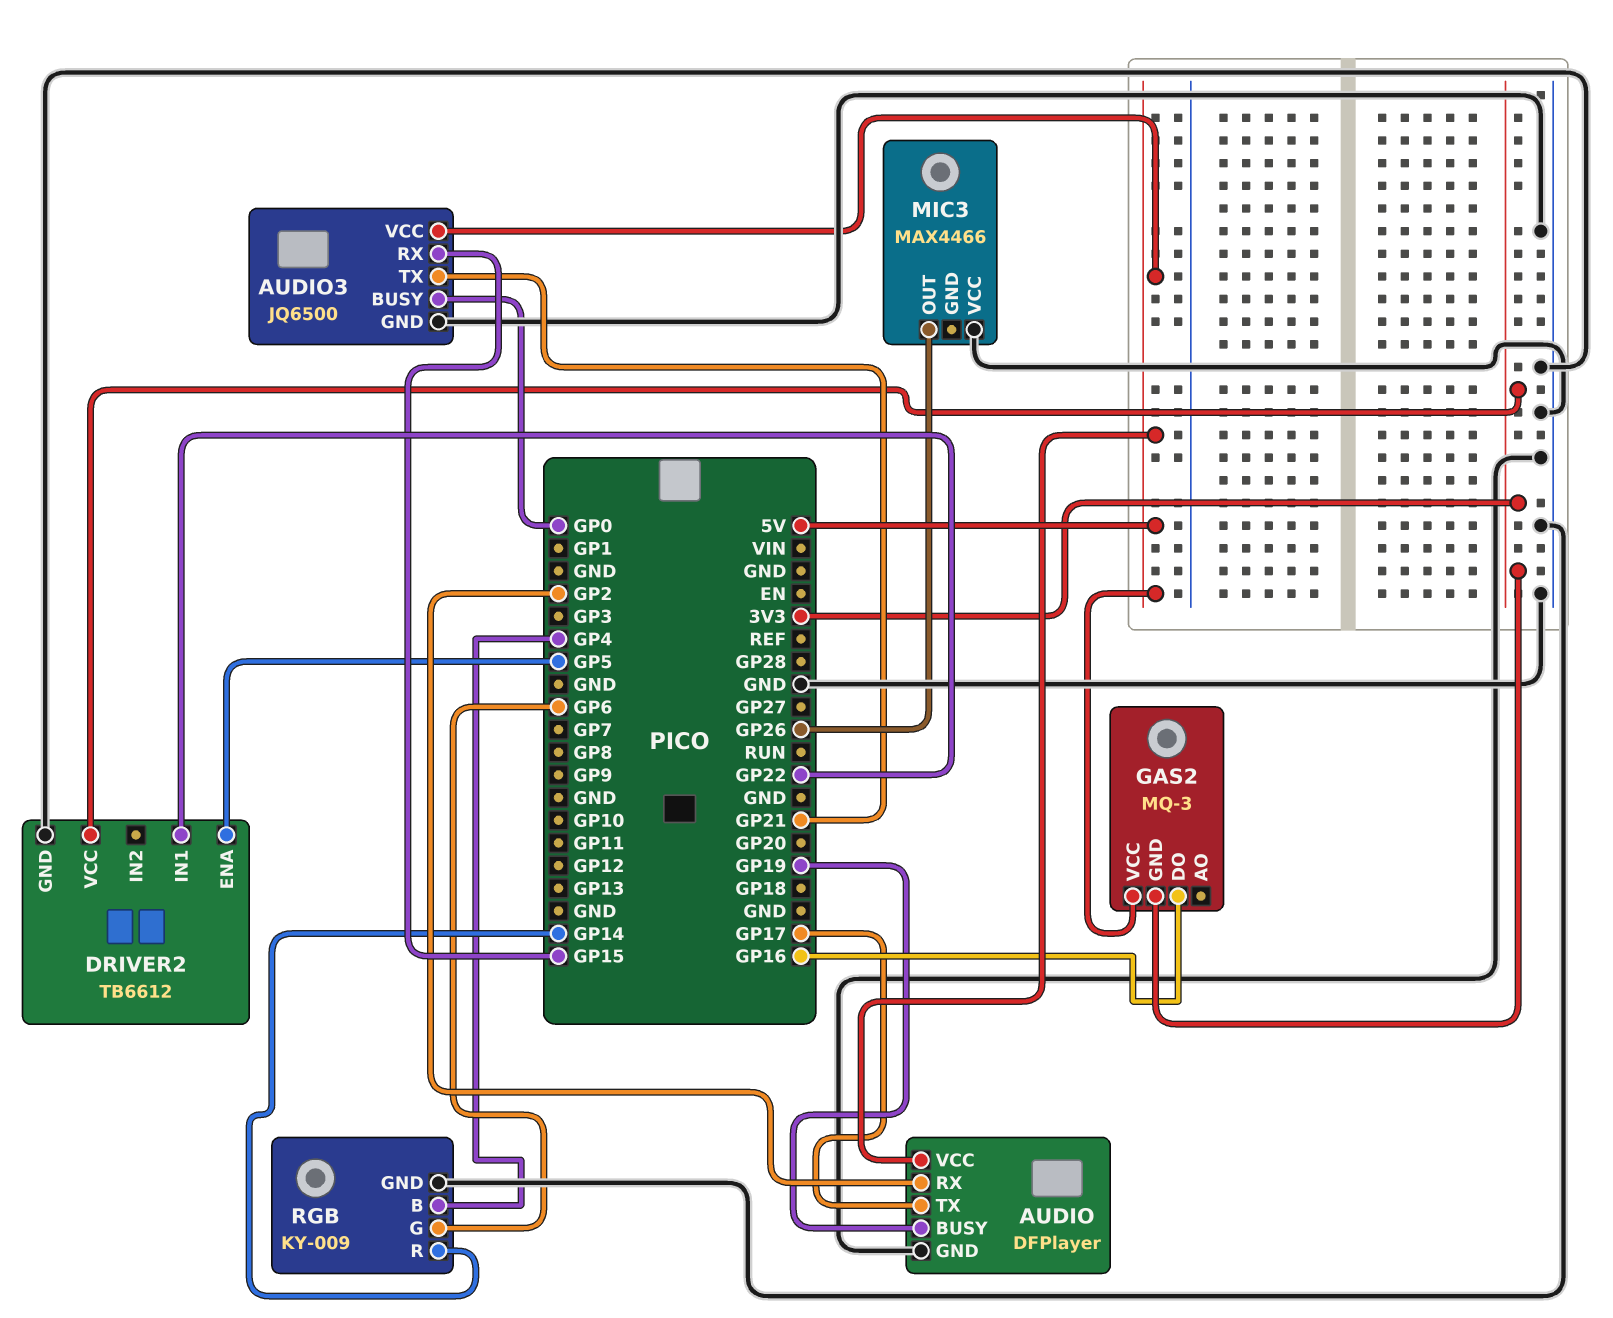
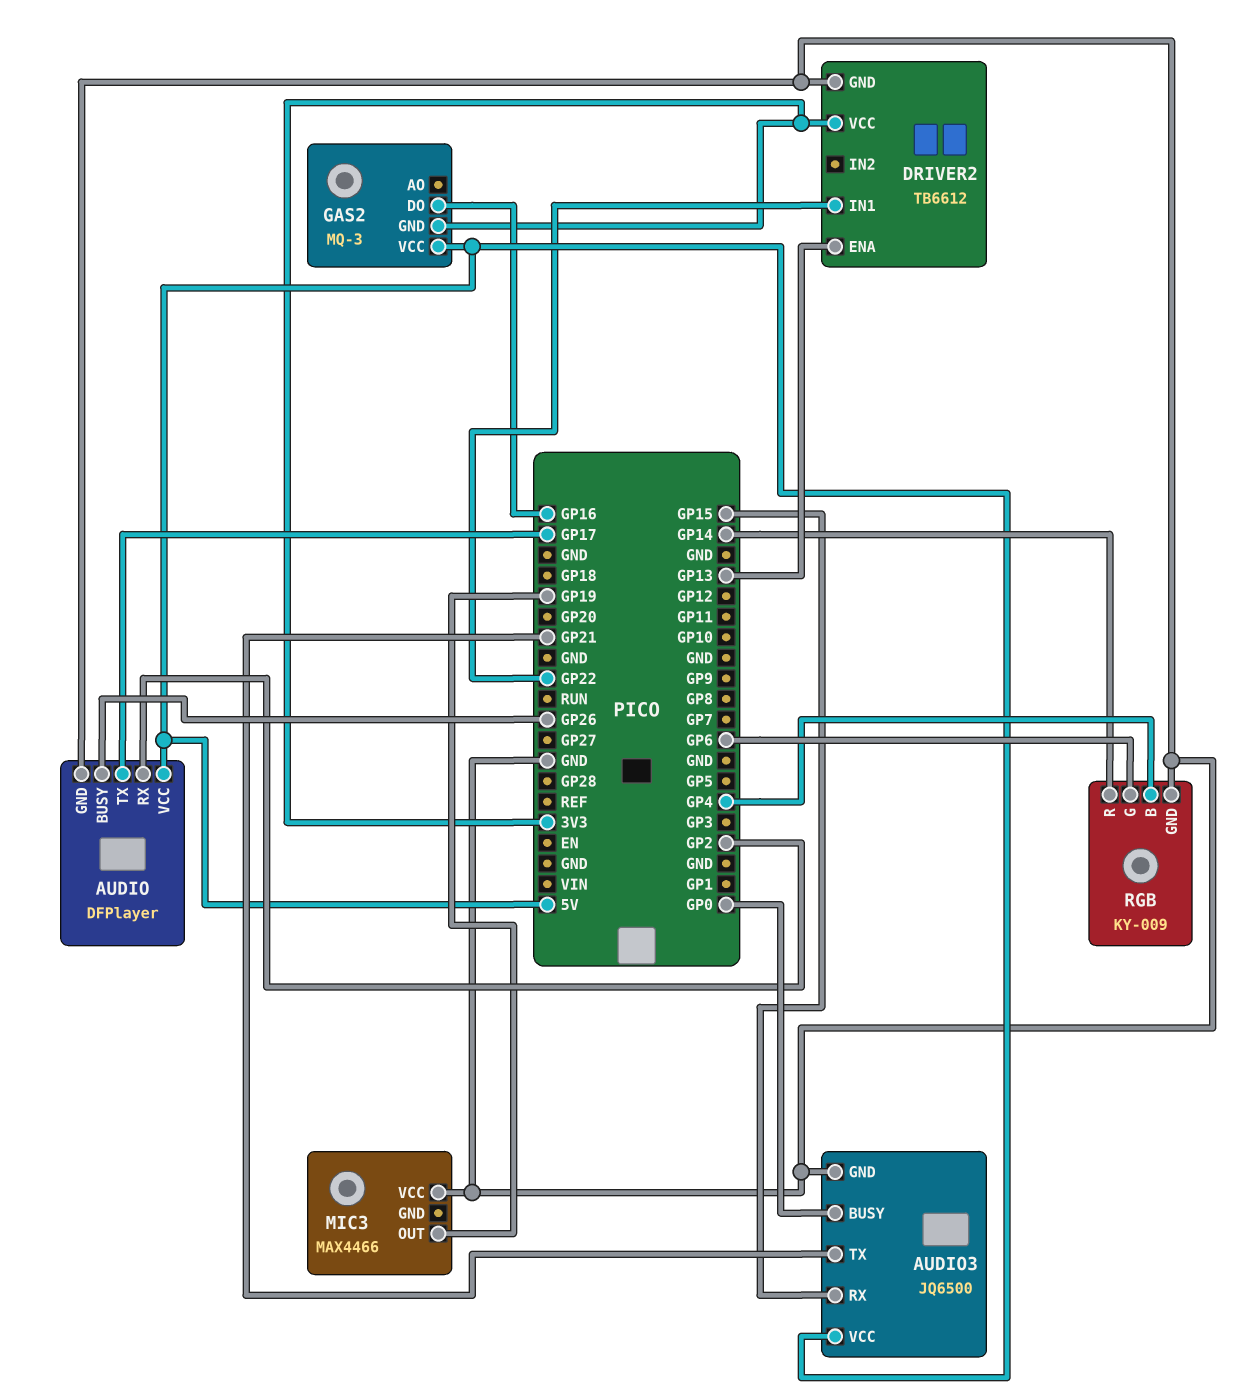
AUDIO pin BUSY: GP19 -> GP26
DRIVER2 pin ENA: GP5 -> GP13
MIC3 pin OUT: GP26 -> GP19

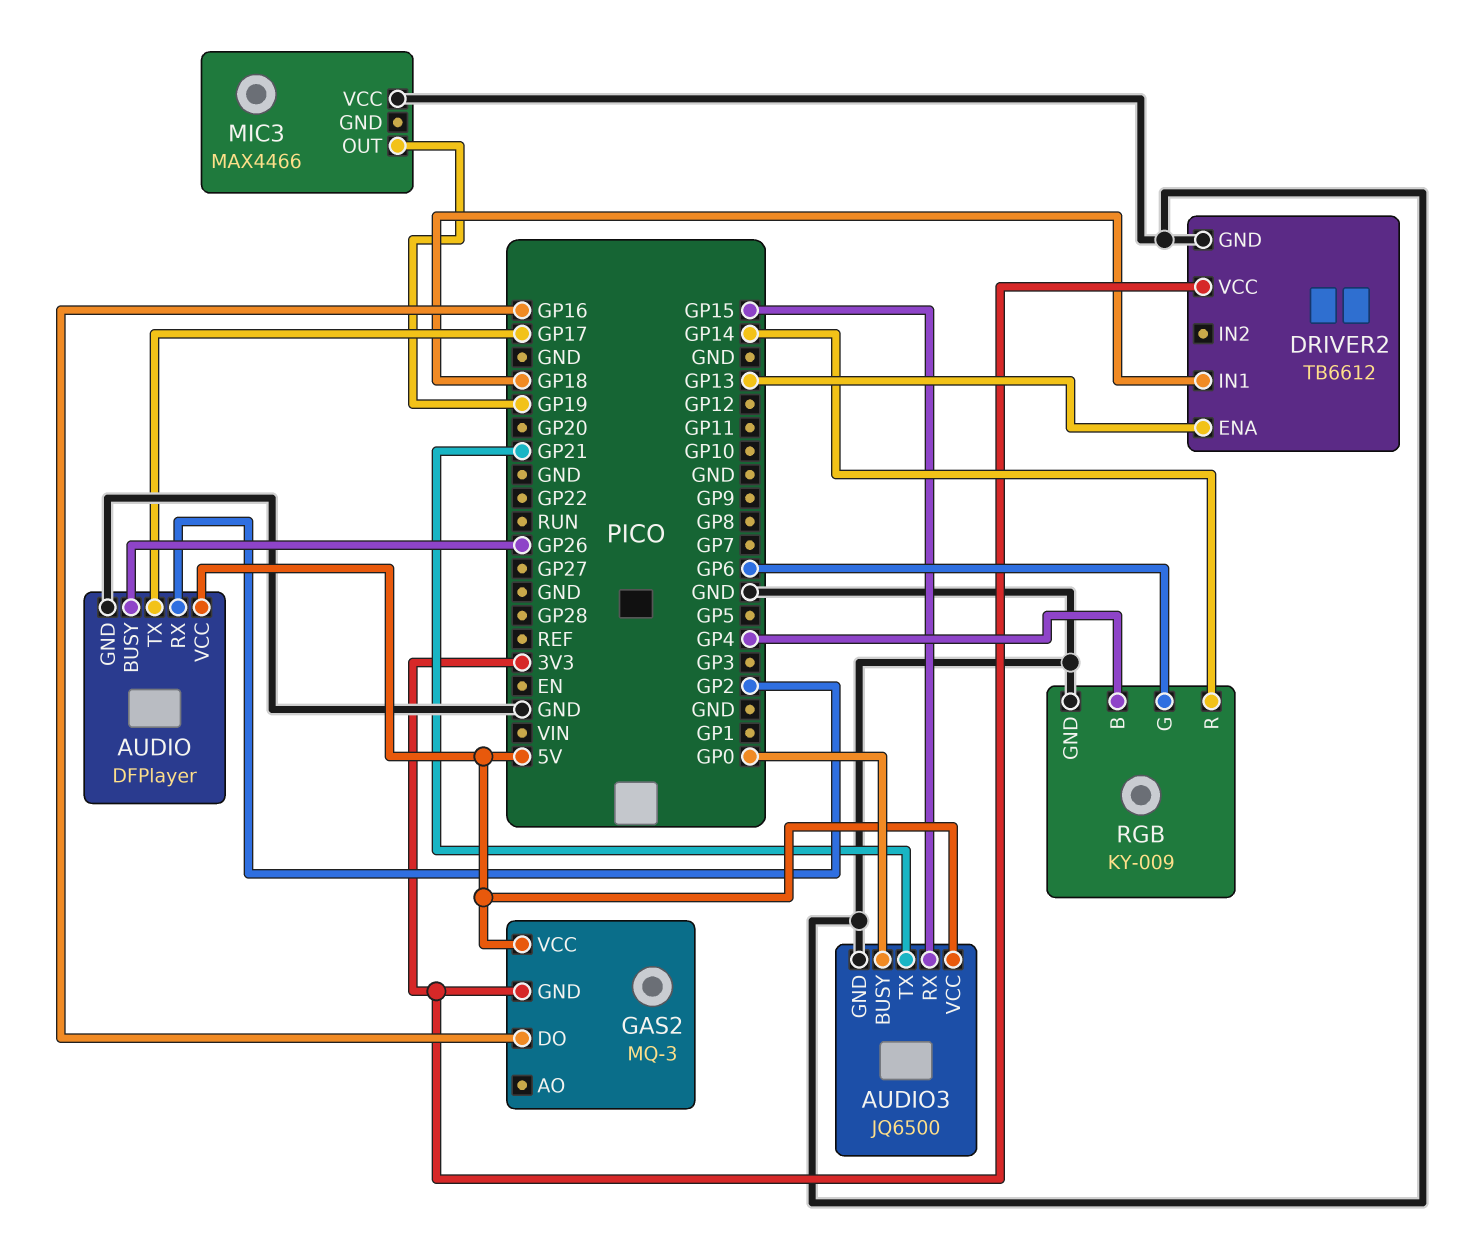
DRIVER2 pin IN1: GP22 -> GP18

